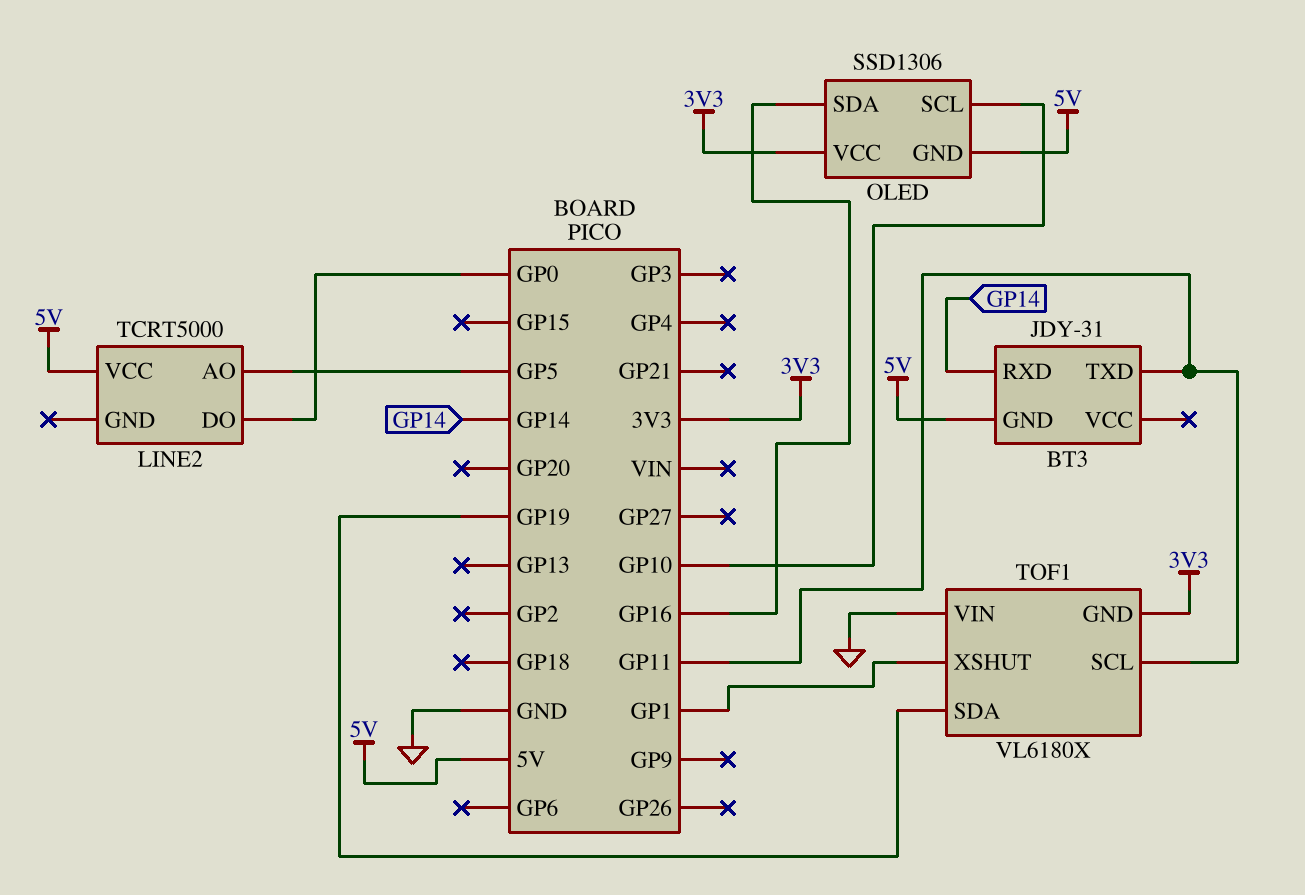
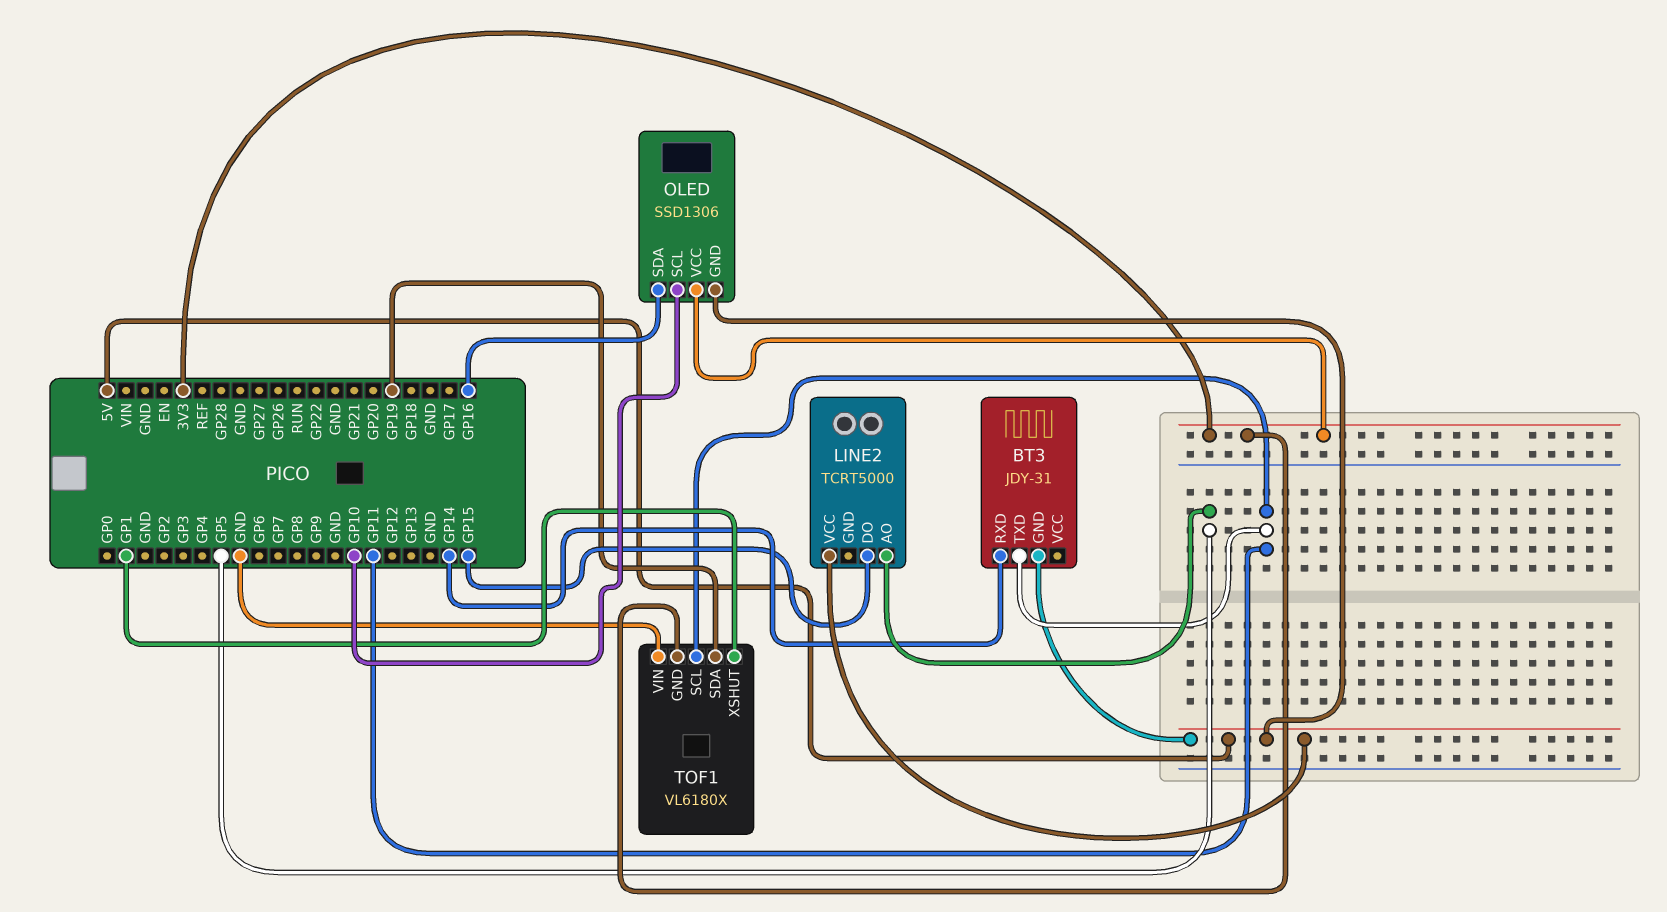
LINE2 pin DO: GP0 -> GP15

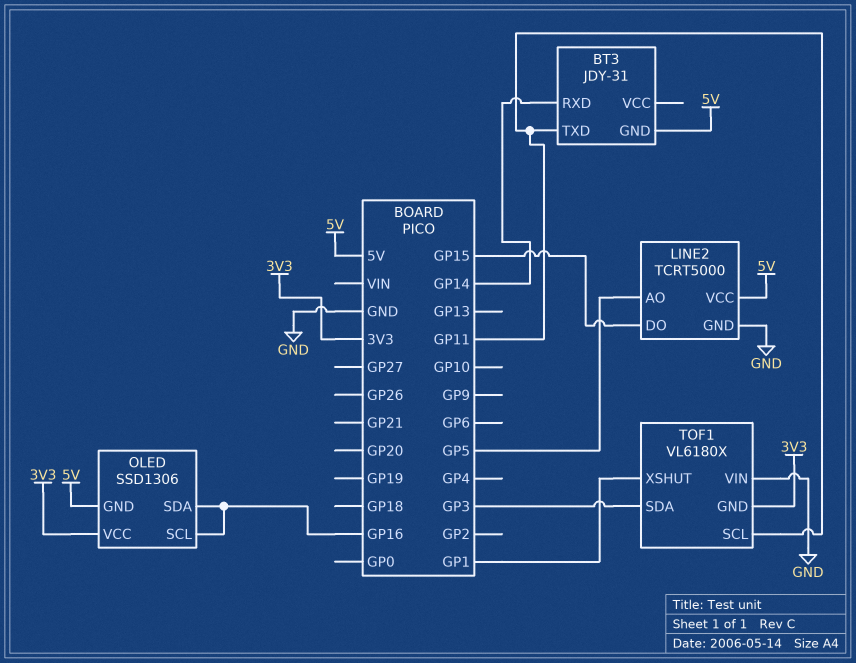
LINE2 pin GND: none -> GND
OLED pin SCL: GP10 -> GP16
TOF1 pin SDA: GP19 -> GP3

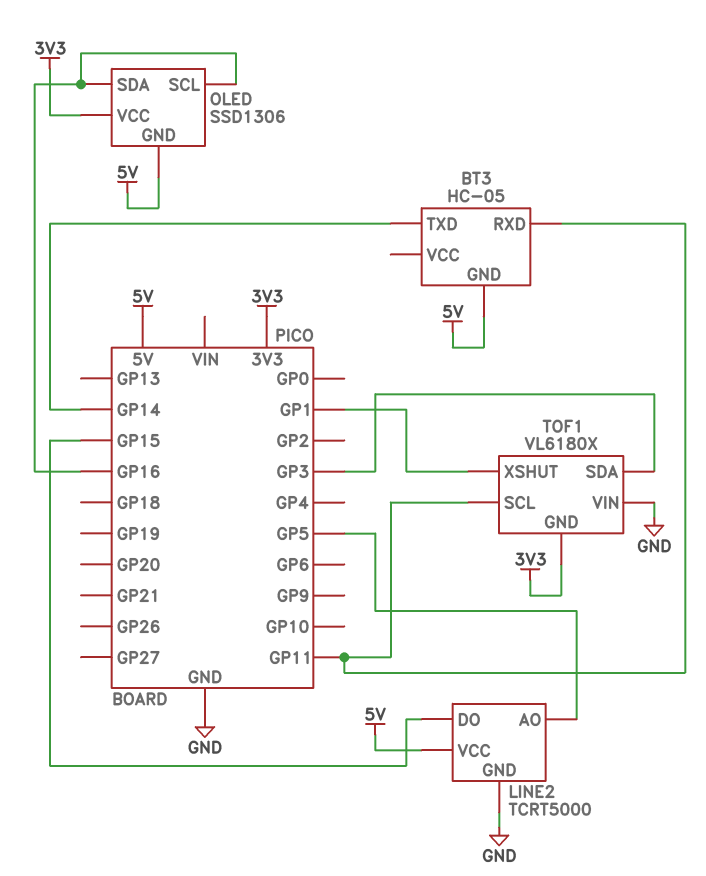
BT3: JDY-31 -> HC-05
BT3 pin RXD: GP14 -> GP11
BT3 pin TXD: GP11 -> GP14

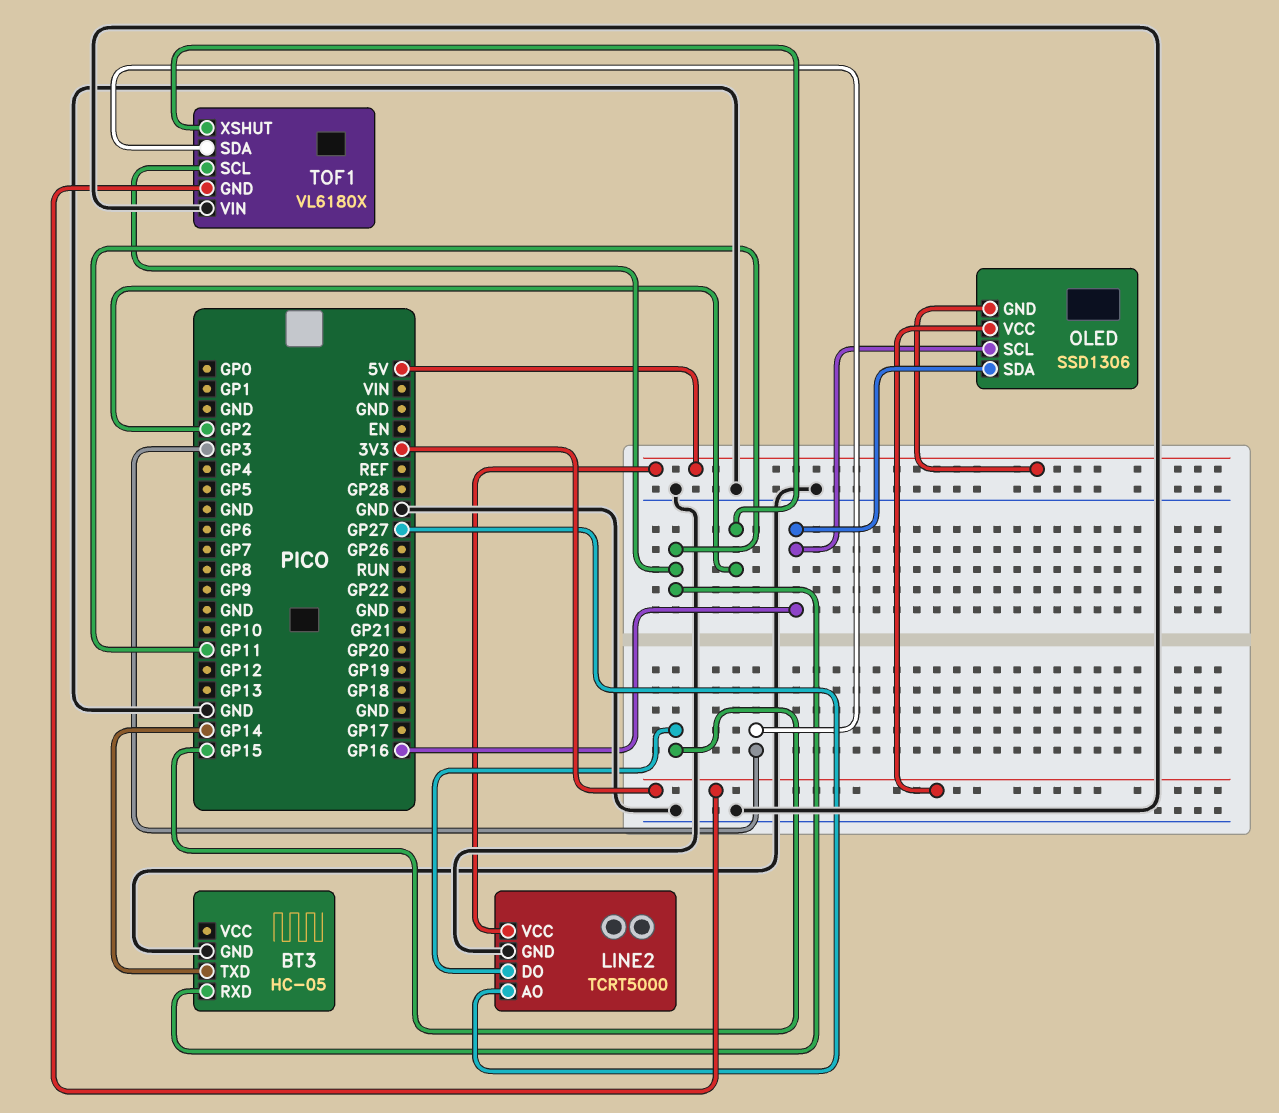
BT3 pin GND: 5V -> GND
LINE2 pin AO: GP5 -> GP27
TOF1 pin XSHUT: GP1 -> GP2

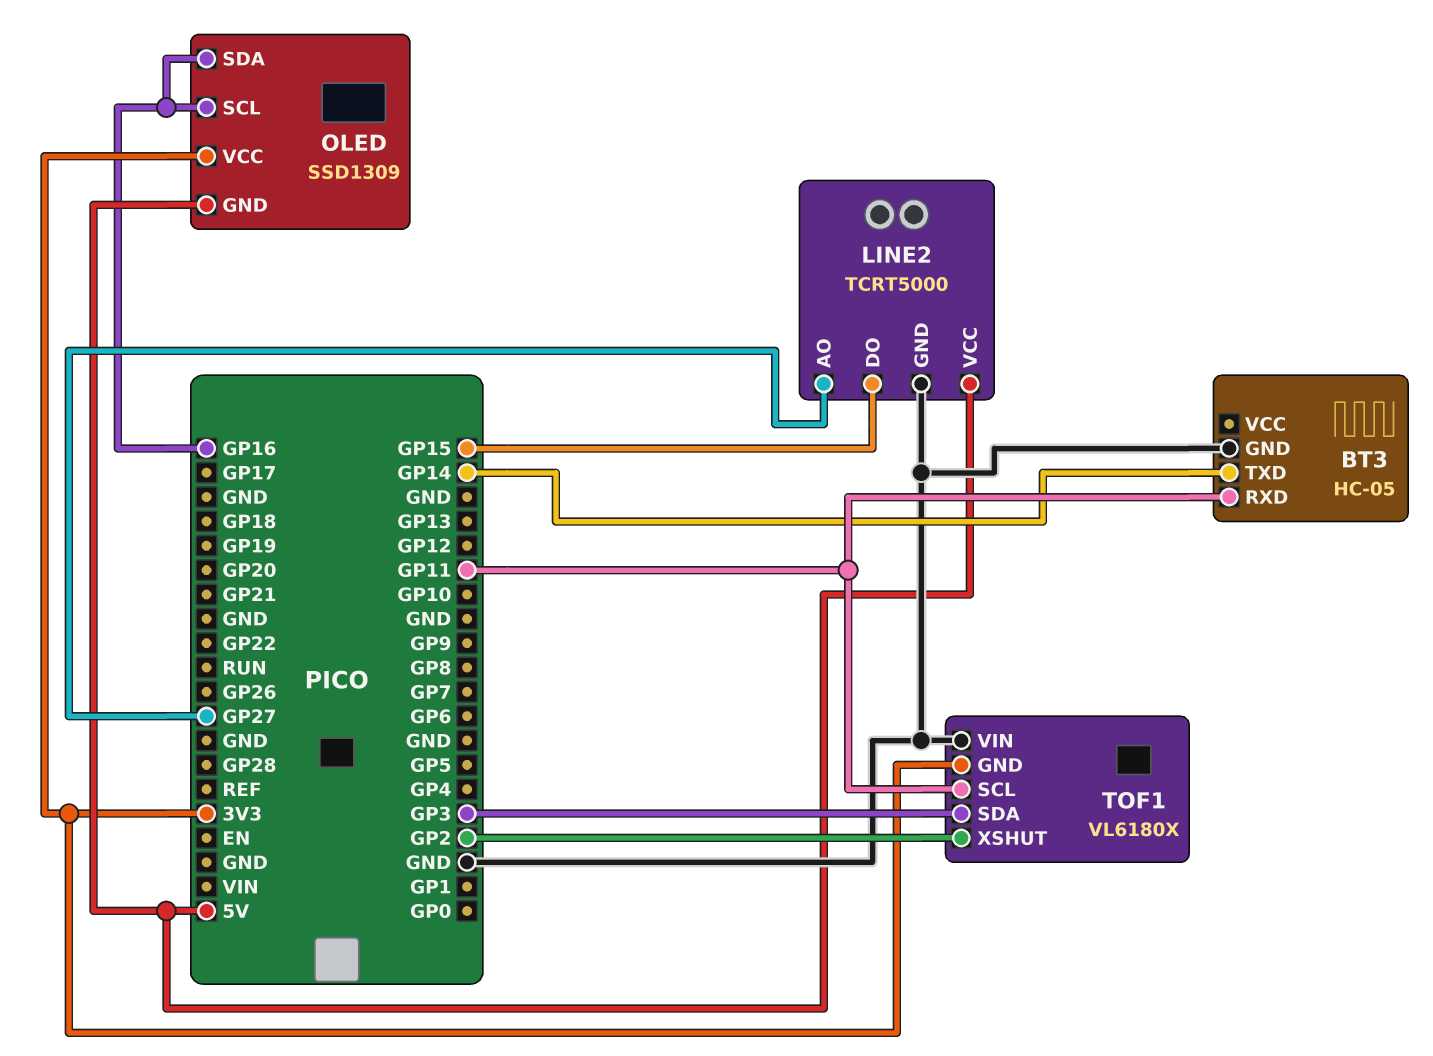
OLED: SSD1306 -> SSD1309

